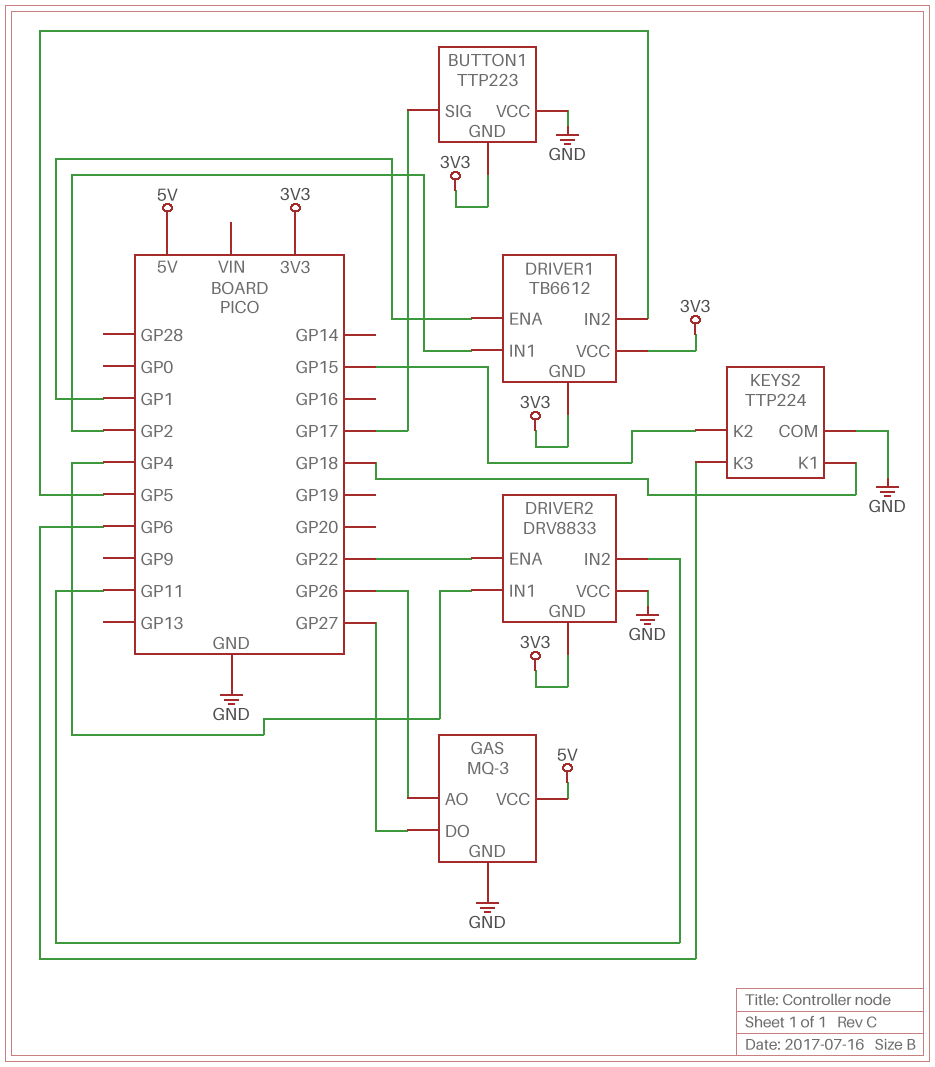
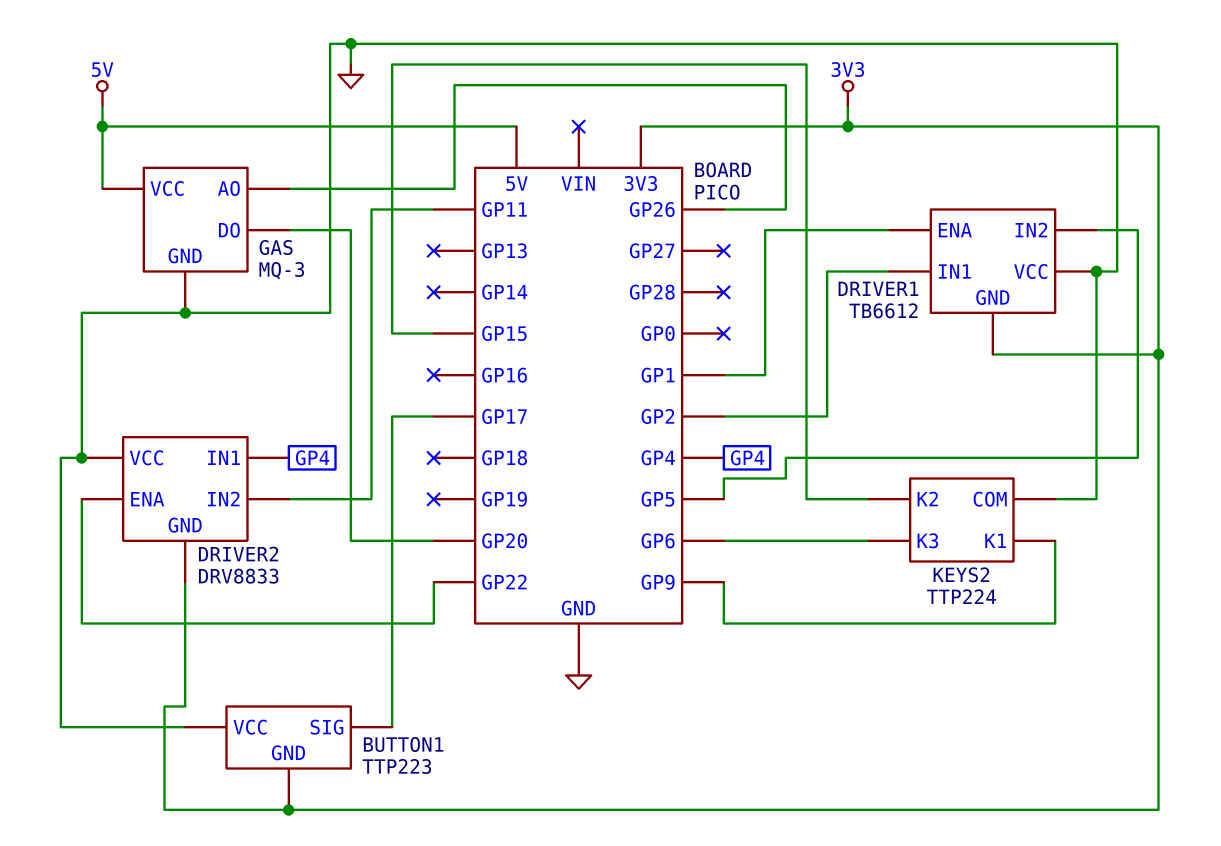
DRIVER1 pin VCC: 3V3 -> GND
GAS pin DO: GP27 -> GP20
KEYS2 pin K1: GP18 -> GP9

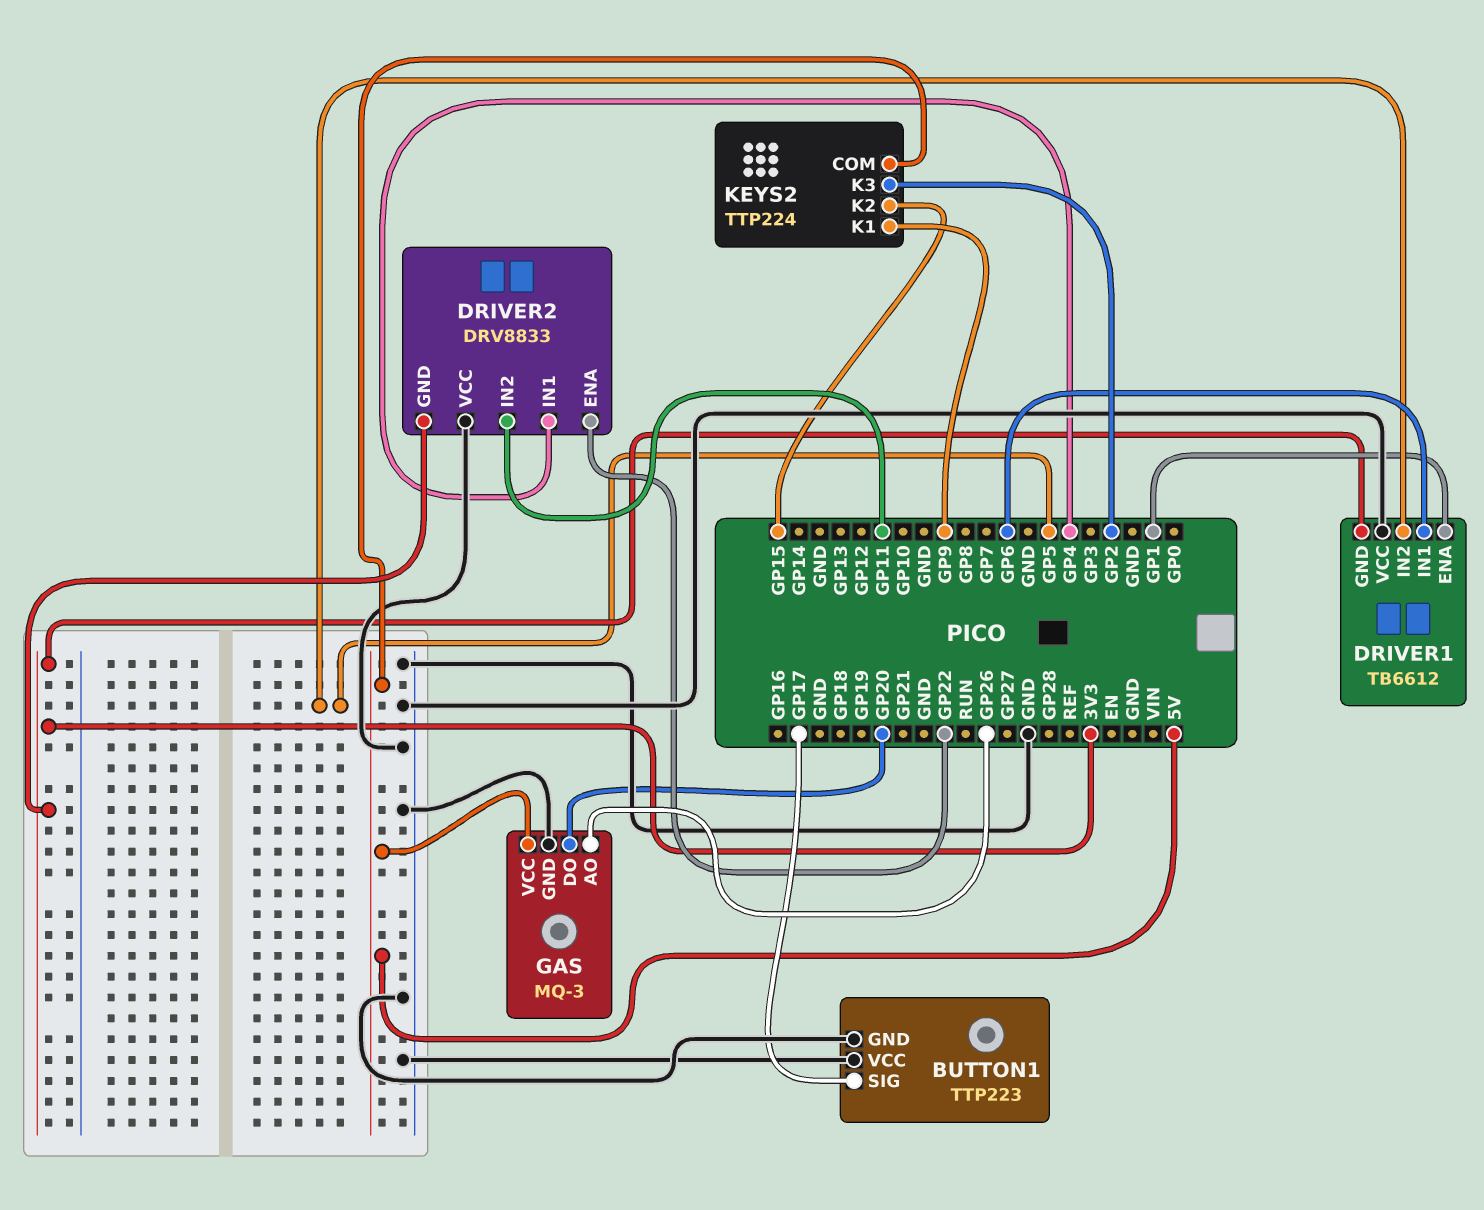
BUTTON1 pin GND: 3V3 -> GND
DRIVER1 pin IN1: GP2 -> GP6
KEYS2 pin COM: GND -> 5V
KEYS2 pin K3: GP6 -> GP2

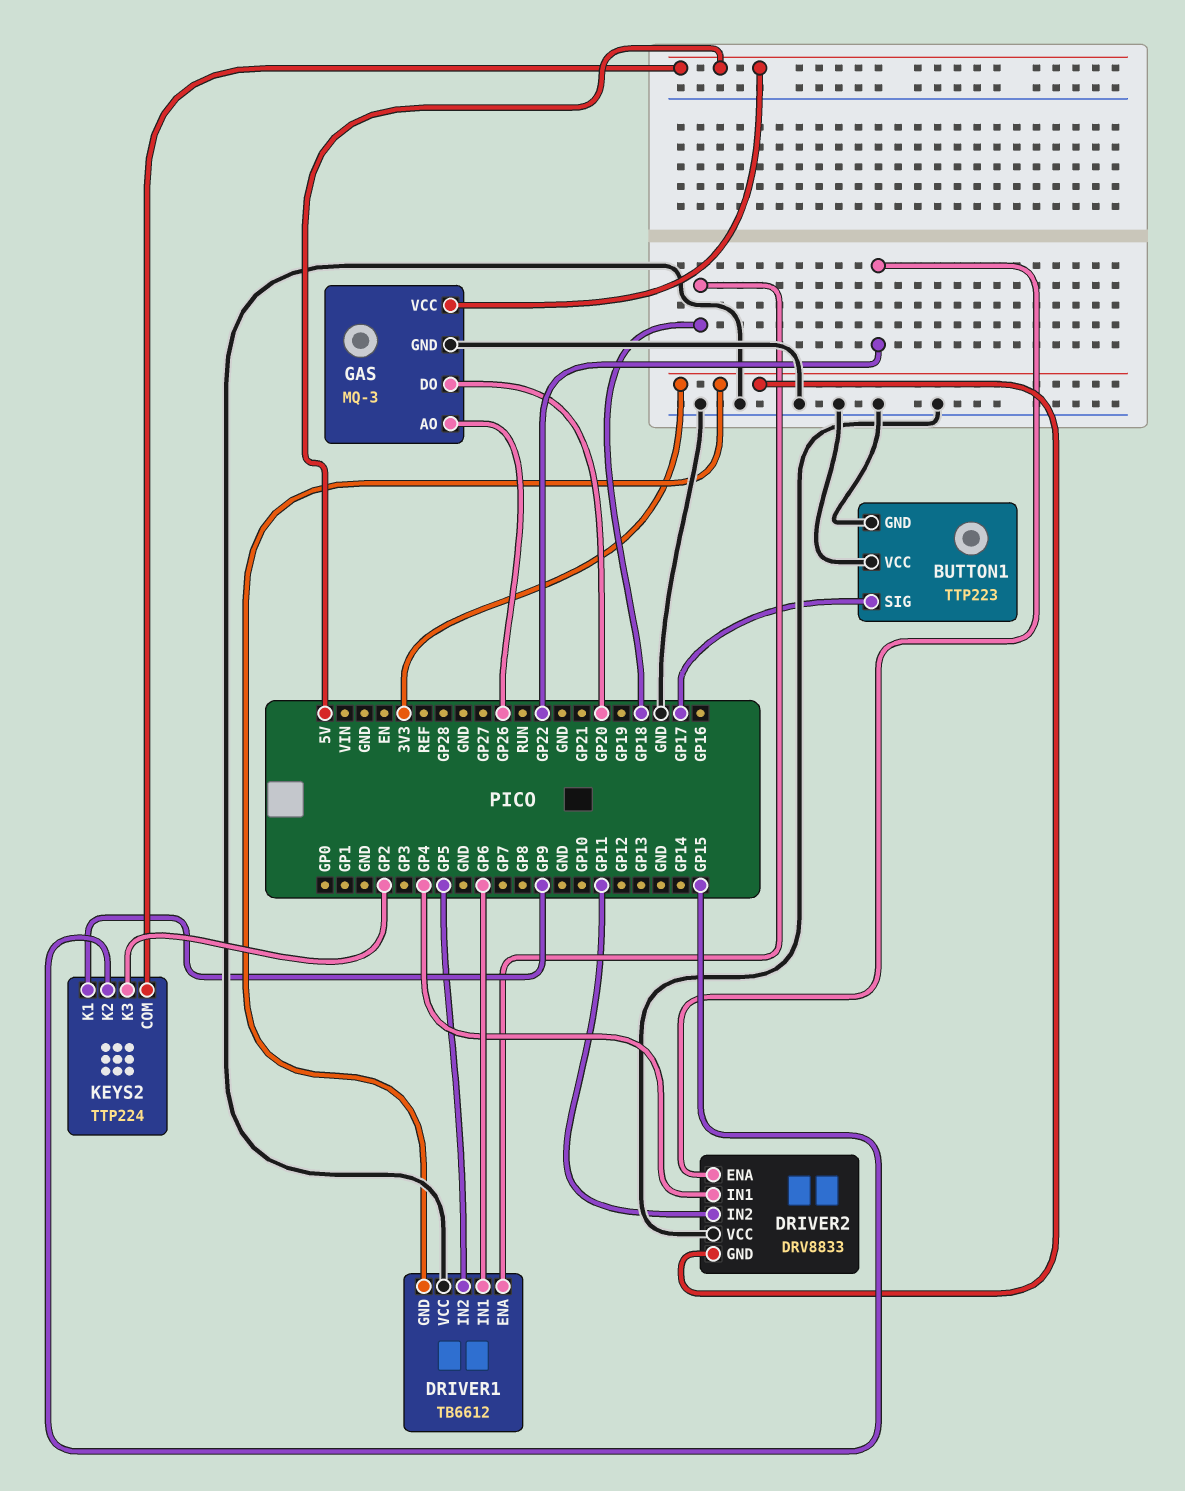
DRIVER1 pin ENA: GP1 -> GP18

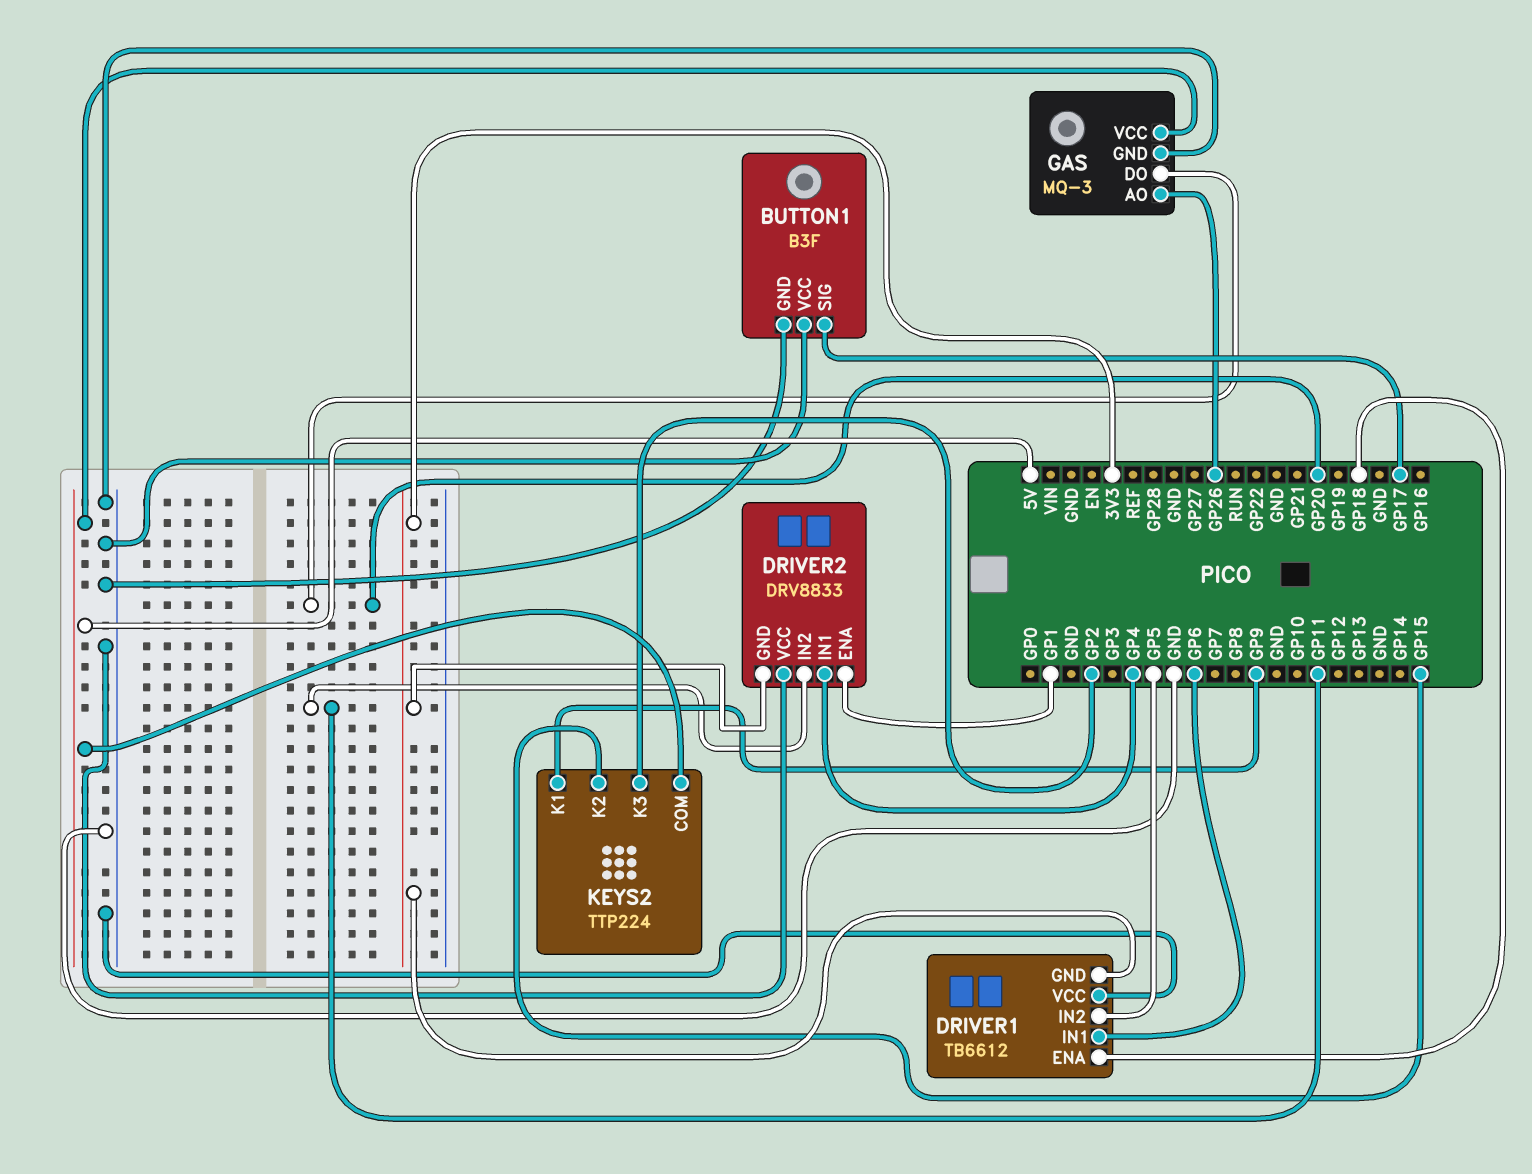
BUTTON1: TTP223 -> B3F
DRIVER2 pin ENA: GP22 -> GP1

